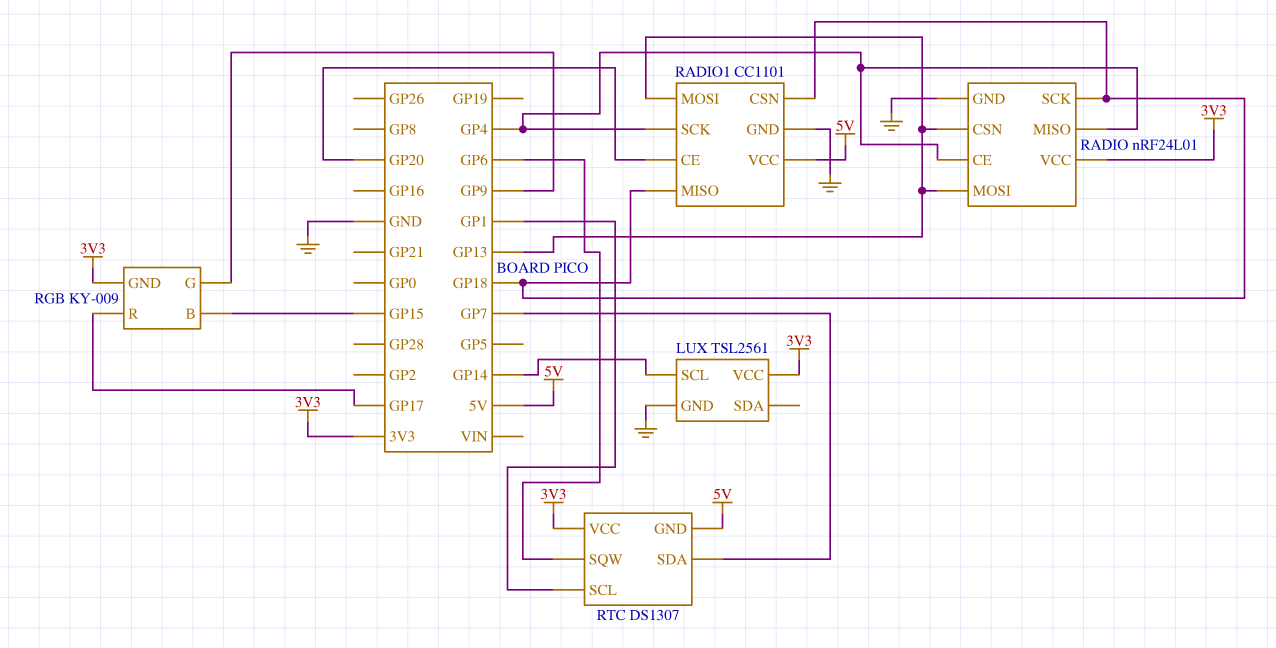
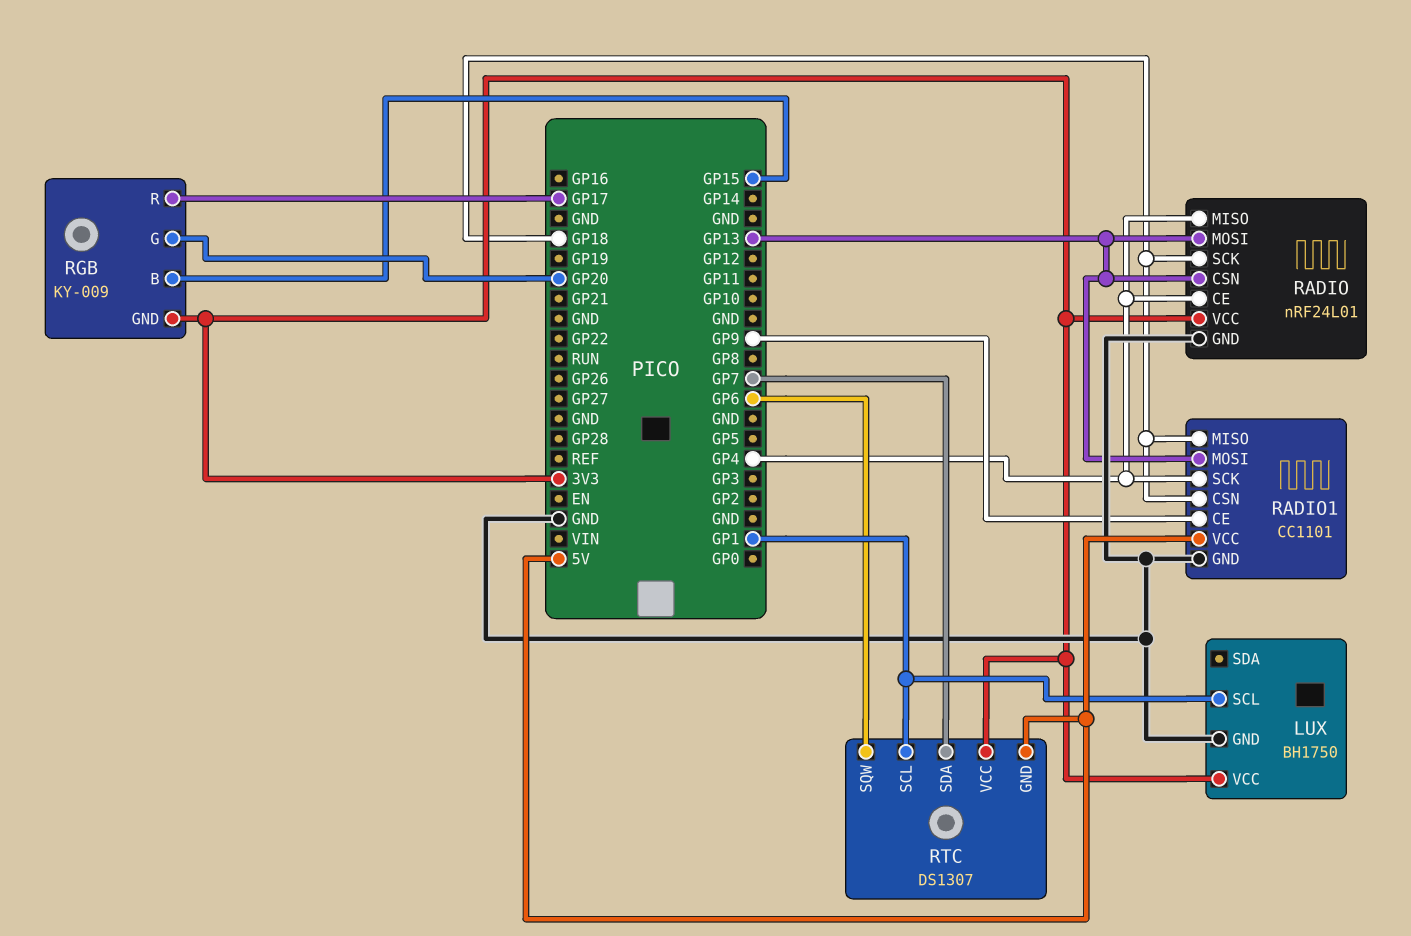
LUX: TSL2561 -> BH1750
LUX pin SCL: GP14 -> GP1
RADIO1 pin CE: GP20 -> GP9
RGB pin G: GP9 -> GP20

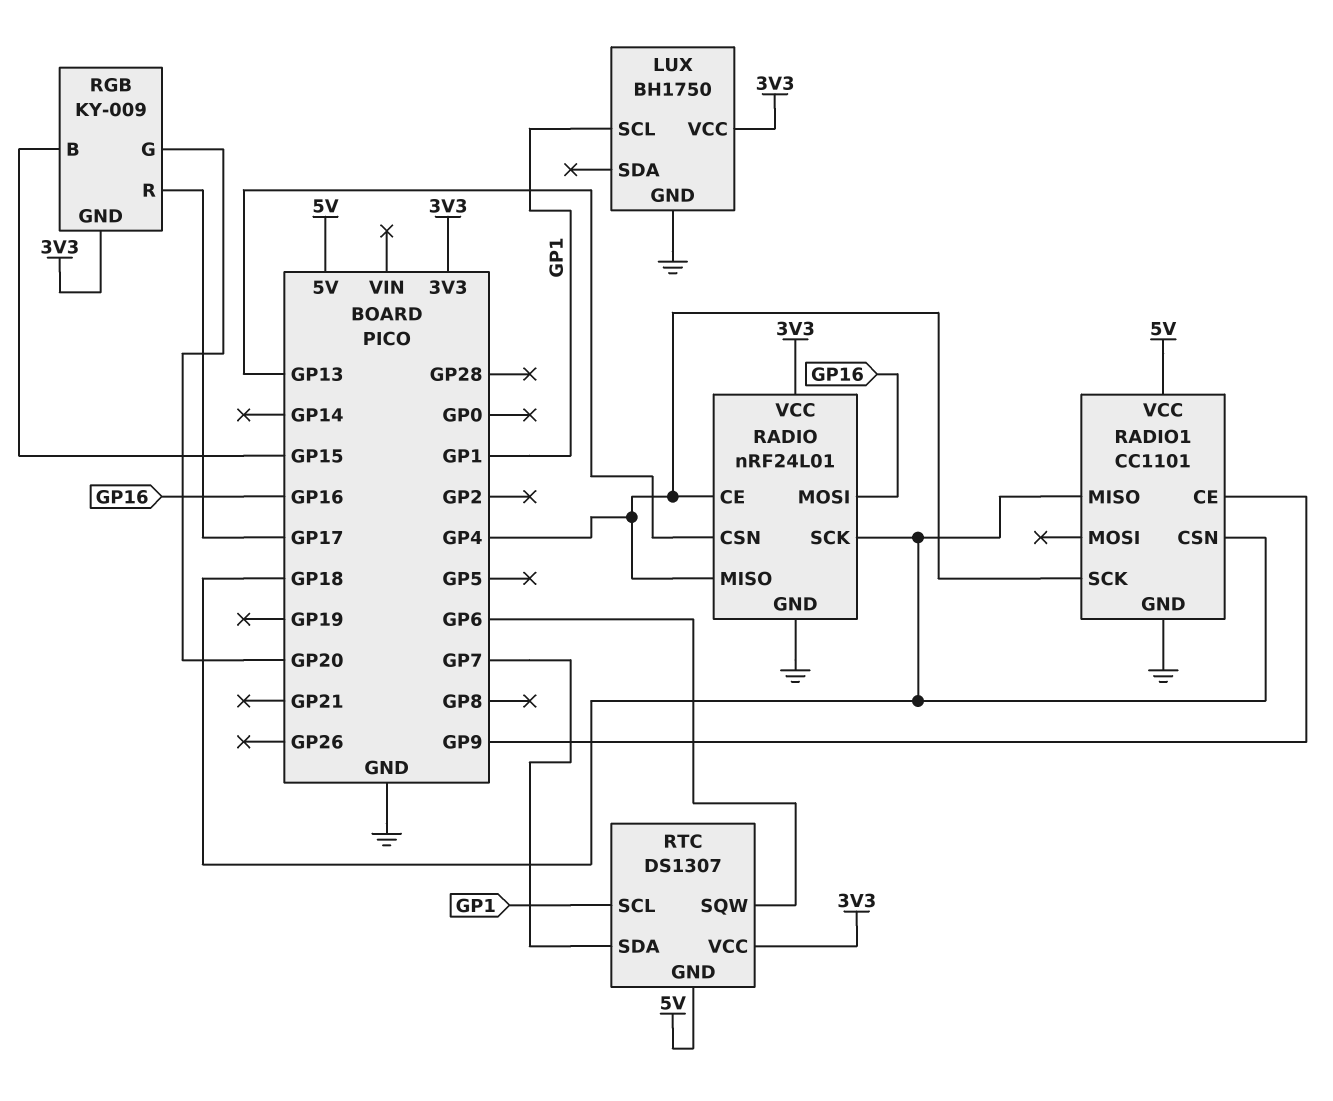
RADIO pin MOSI: GP13 -> GP16
RADIO1 pin MOSI: GP13 -> none

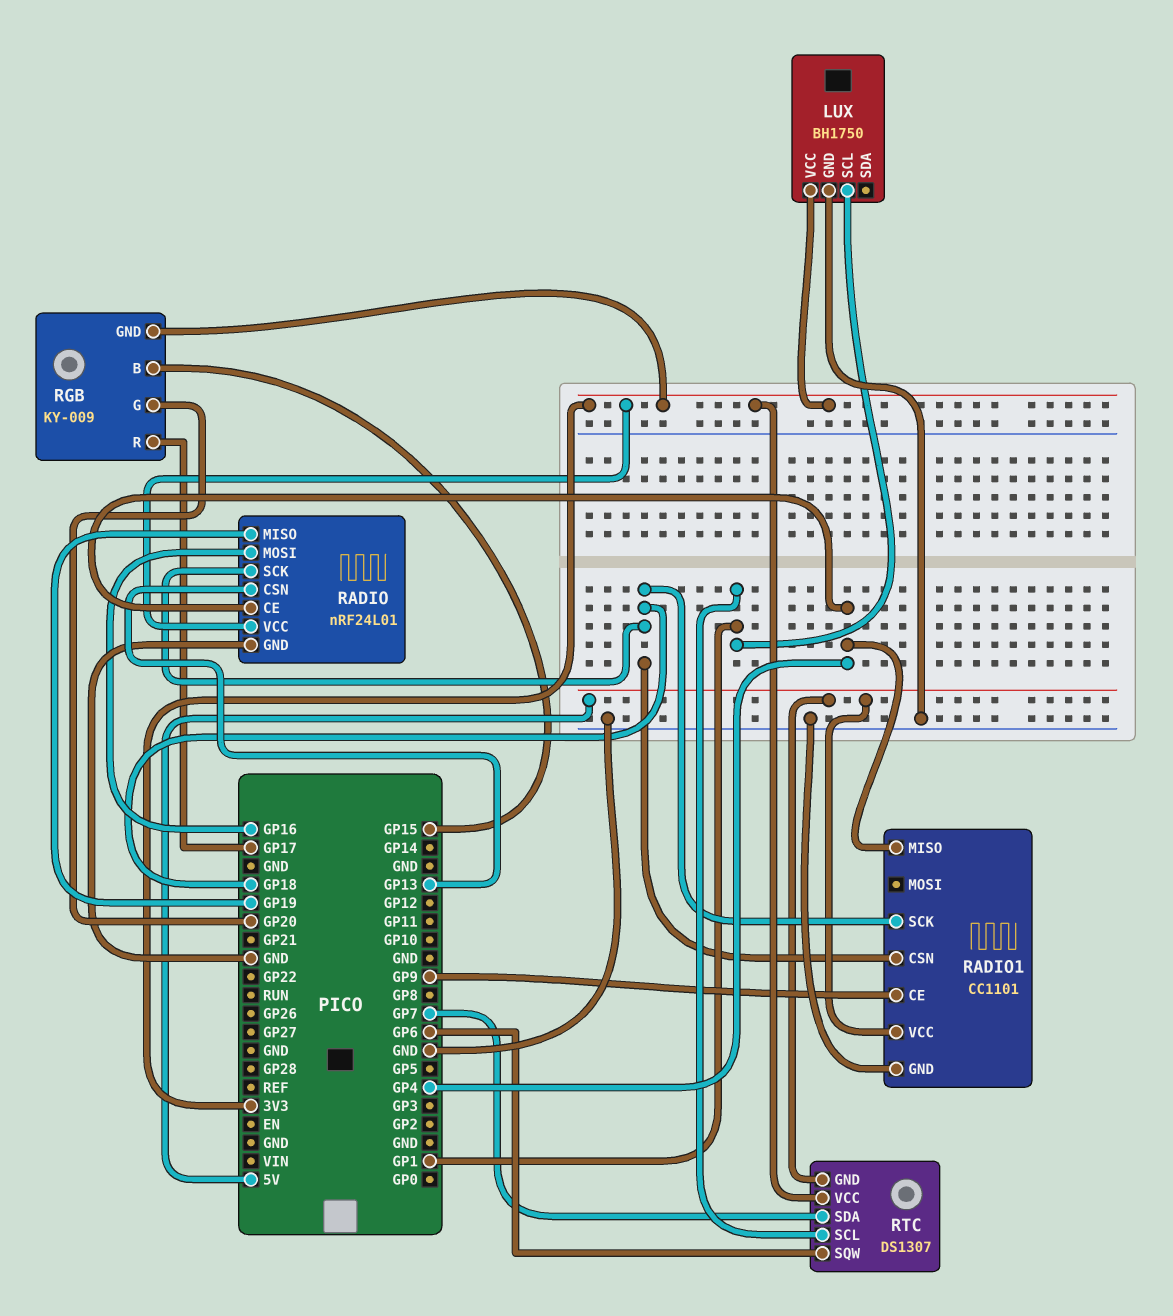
RADIO pin MISO: GP4 -> GP19
RADIO1 pin MISO: GP18 -> GP4
RADIO1 pin SCK: GP4 -> GP18

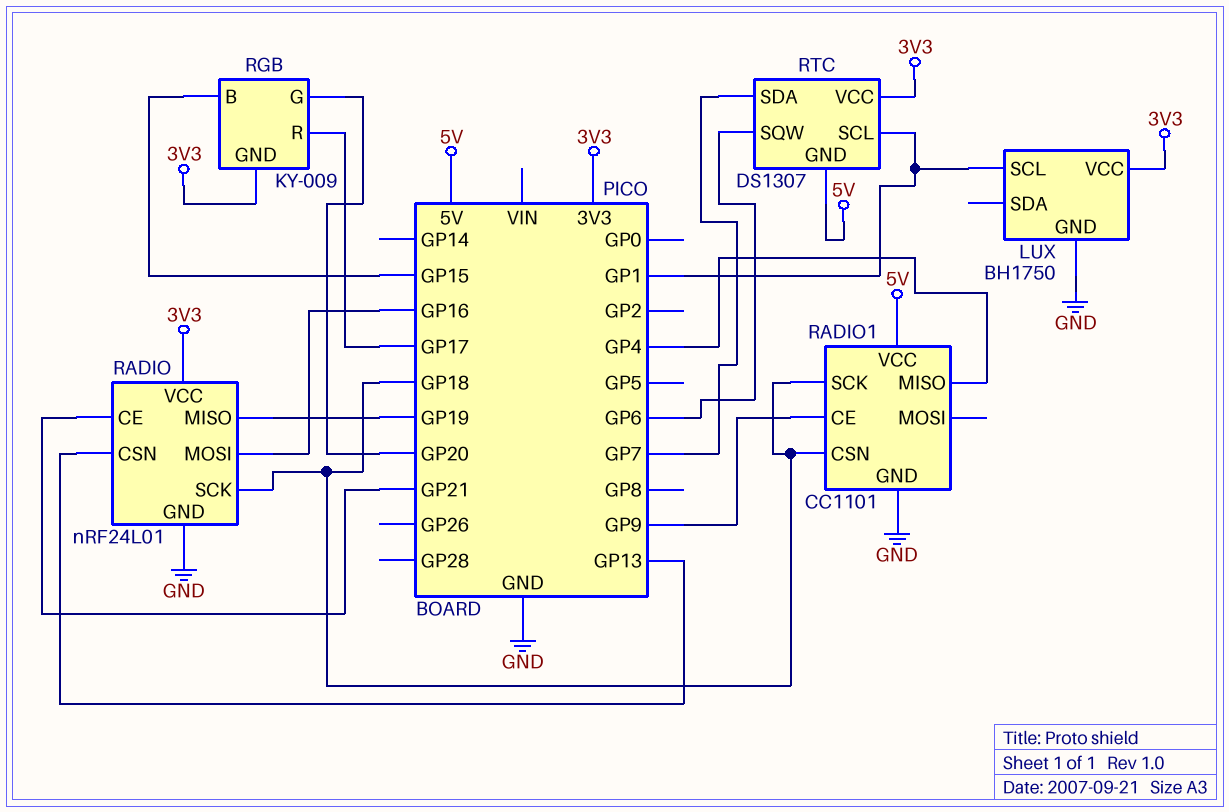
RADIO pin CE: GP4 -> GP21

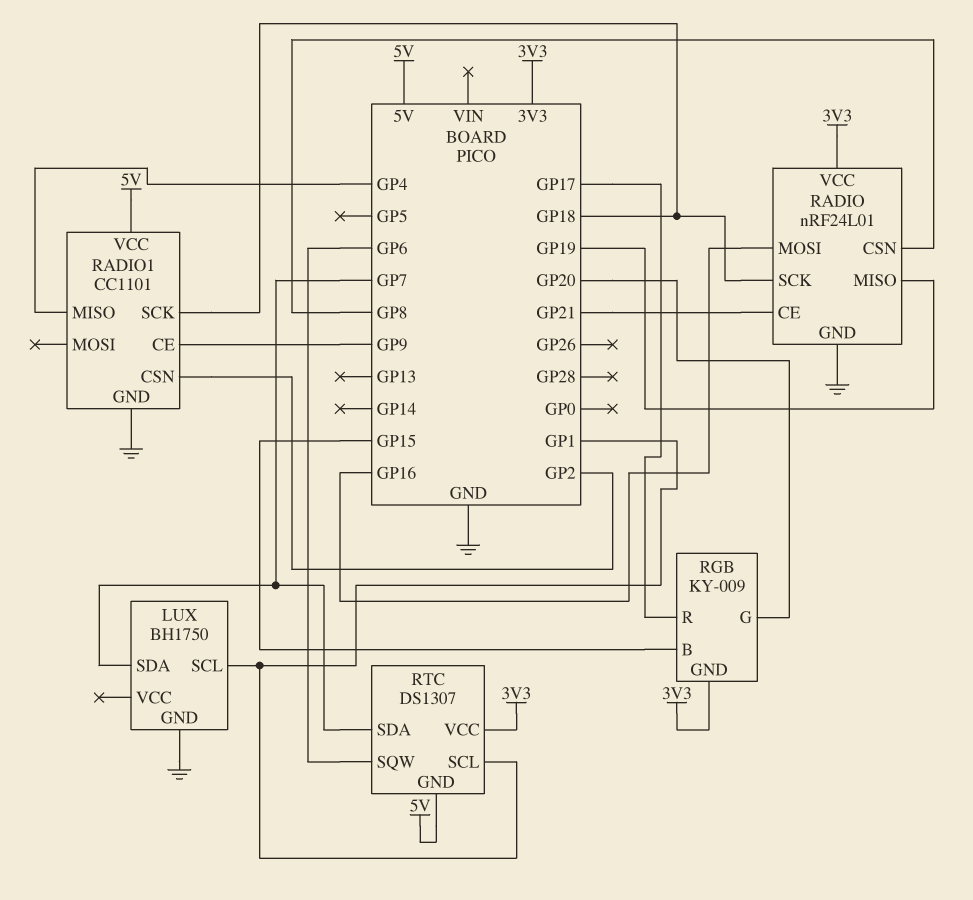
LUX pin SDA: none -> GP7
LUX pin VCC: 3V3 -> none
RADIO pin CSN: GP13 -> GP8
RADIO1 pin CSN: GP18 -> GP2

